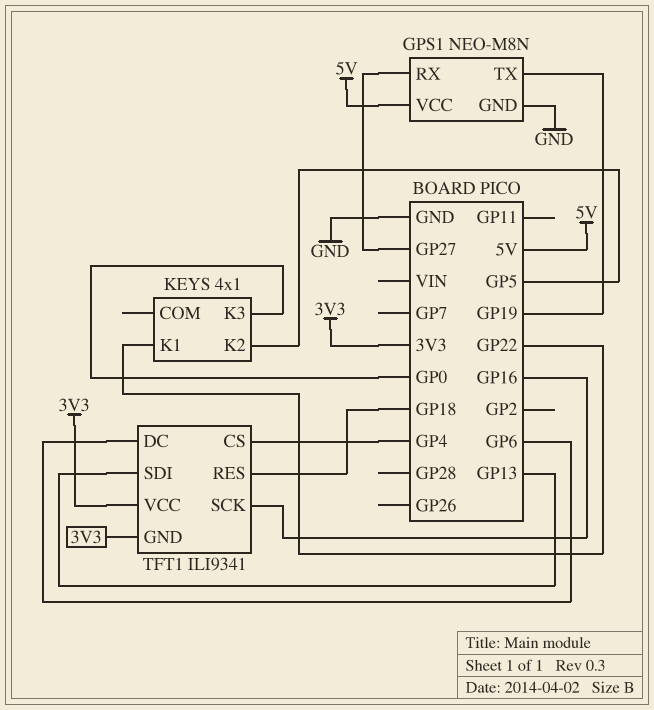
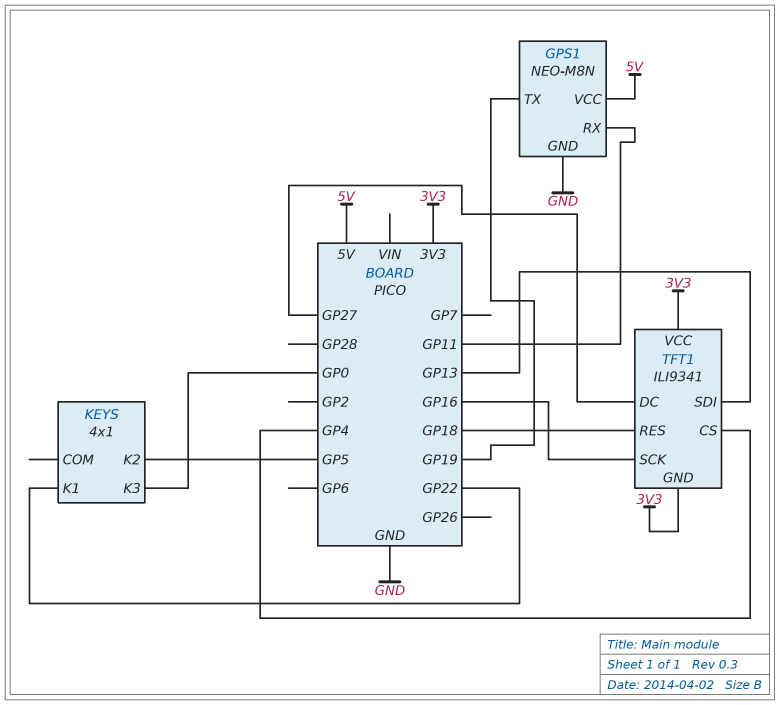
GPS1 pin RX: GP27 -> GP11
TFT1 pin DC: GP6 -> GP27

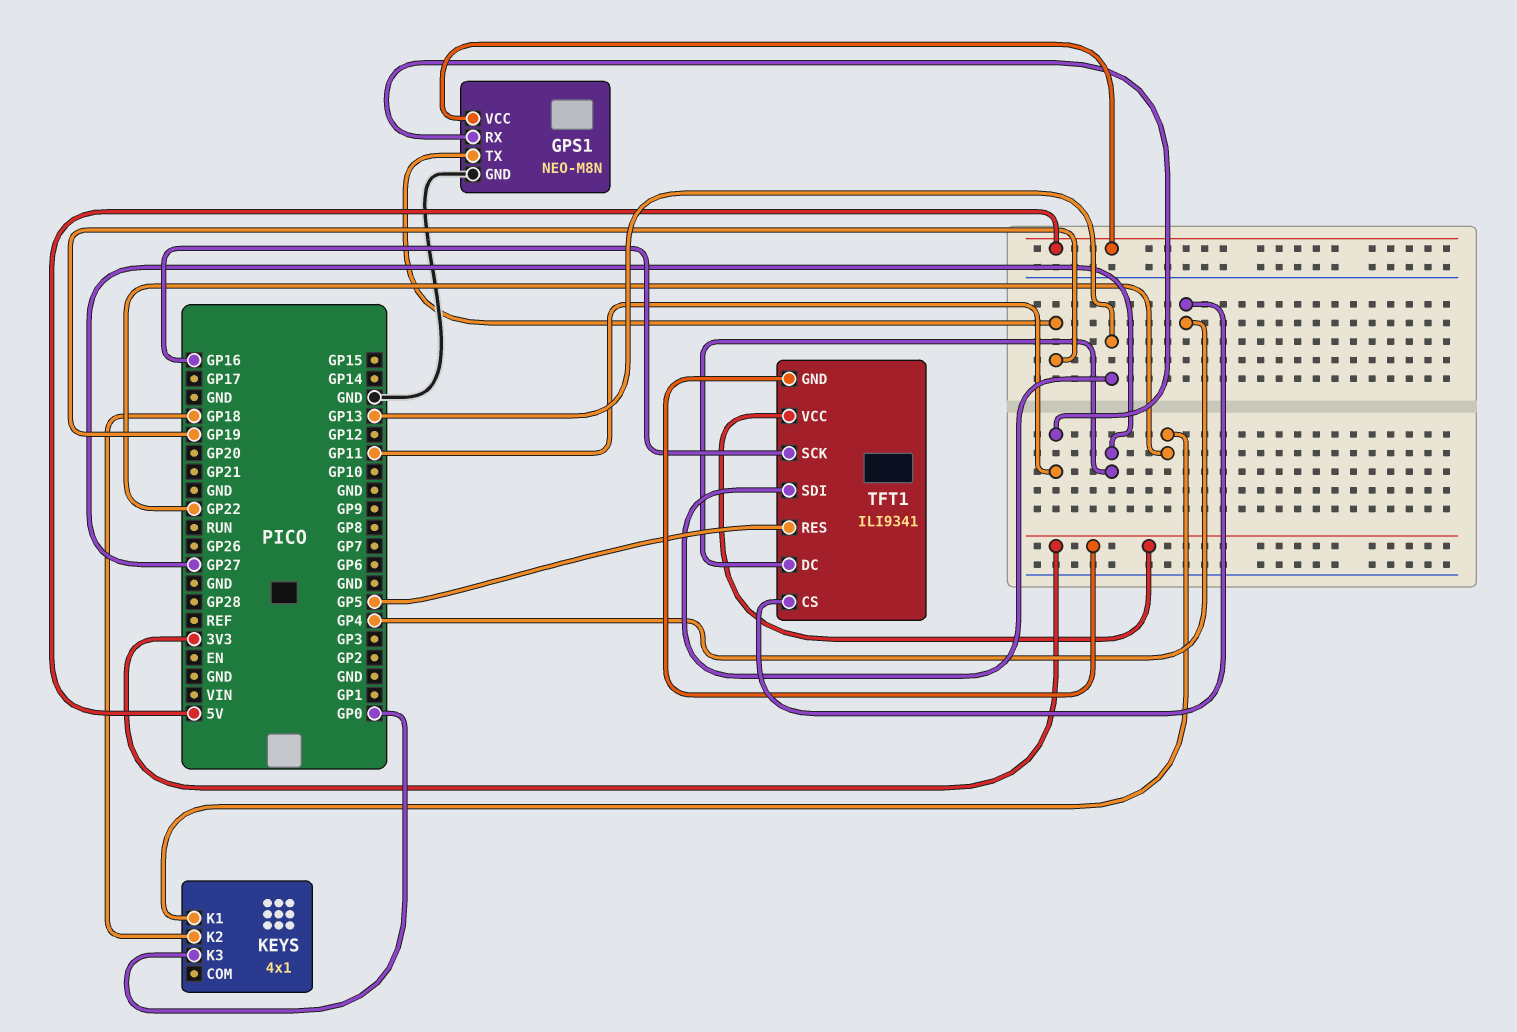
KEYS pin K2: GP5 -> GP18
TFT1 pin RES: GP18 -> GP5

